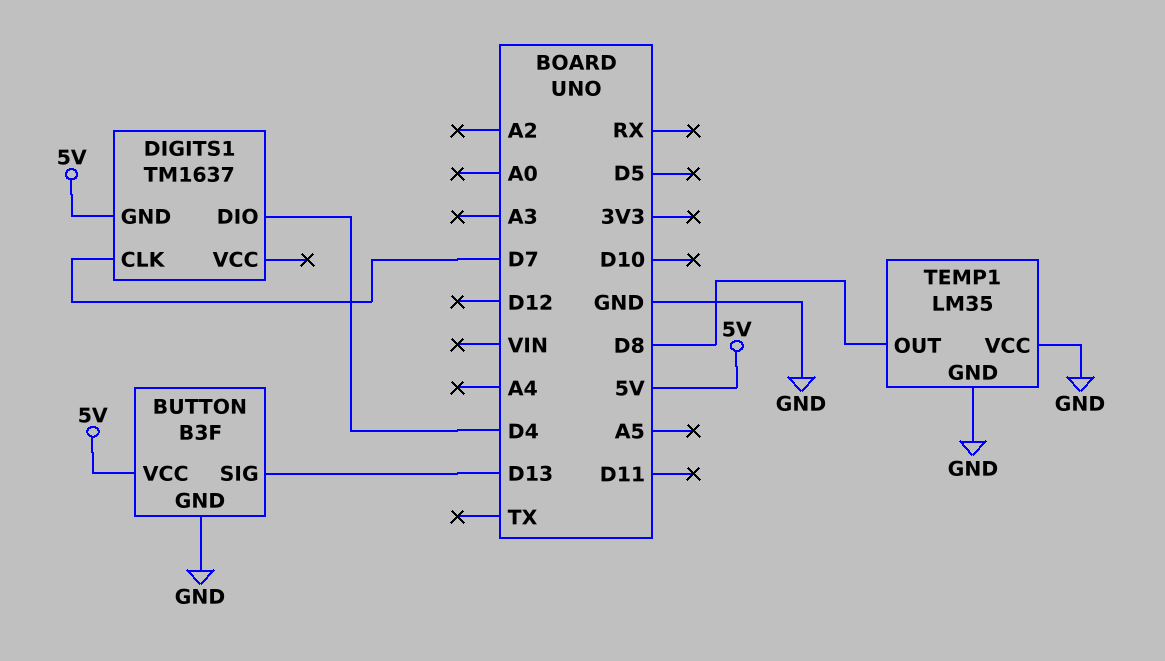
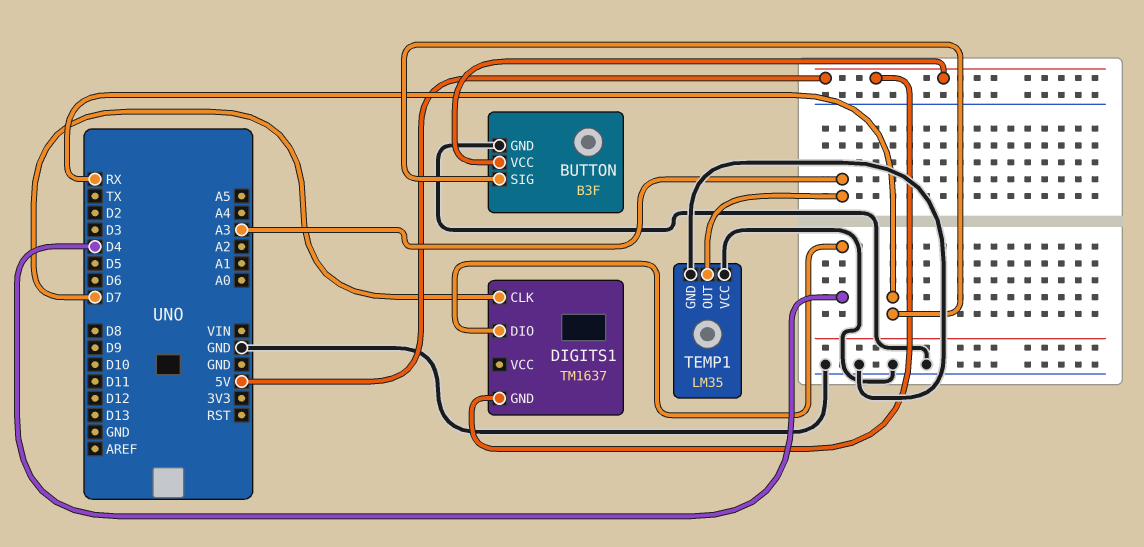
BUTTON pin SIG: D13 -> RX
TEMP1 pin OUT: D8 -> A3

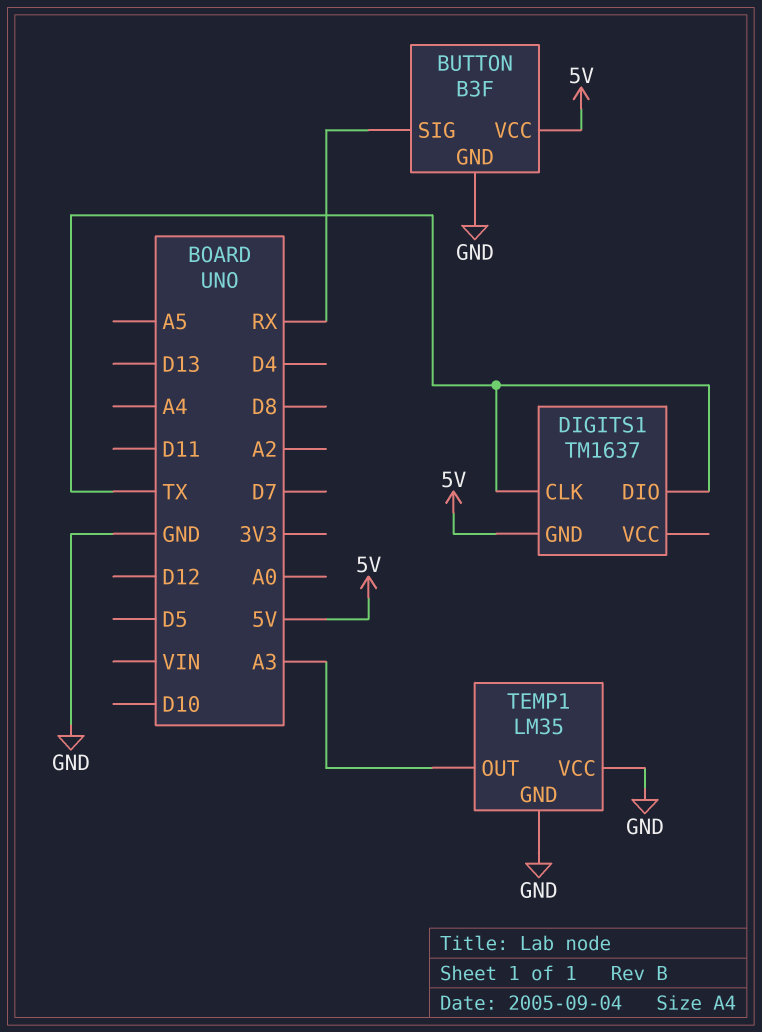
DIGITS1 pin CLK: D7 -> TX
DIGITS1 pin DIO: D4 -> TX

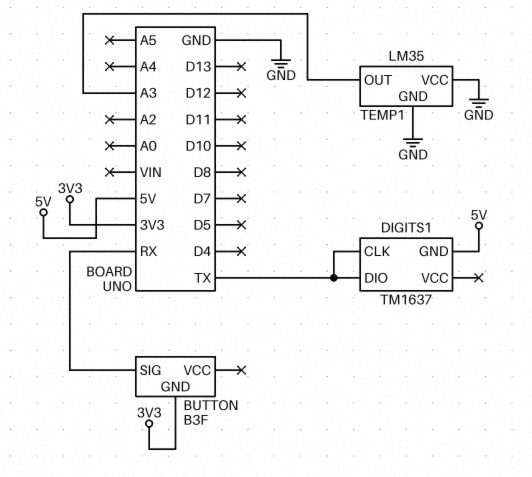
BUTTON pin GND: GND -> 3V3
BUTTON pin VCC: 5V -> none

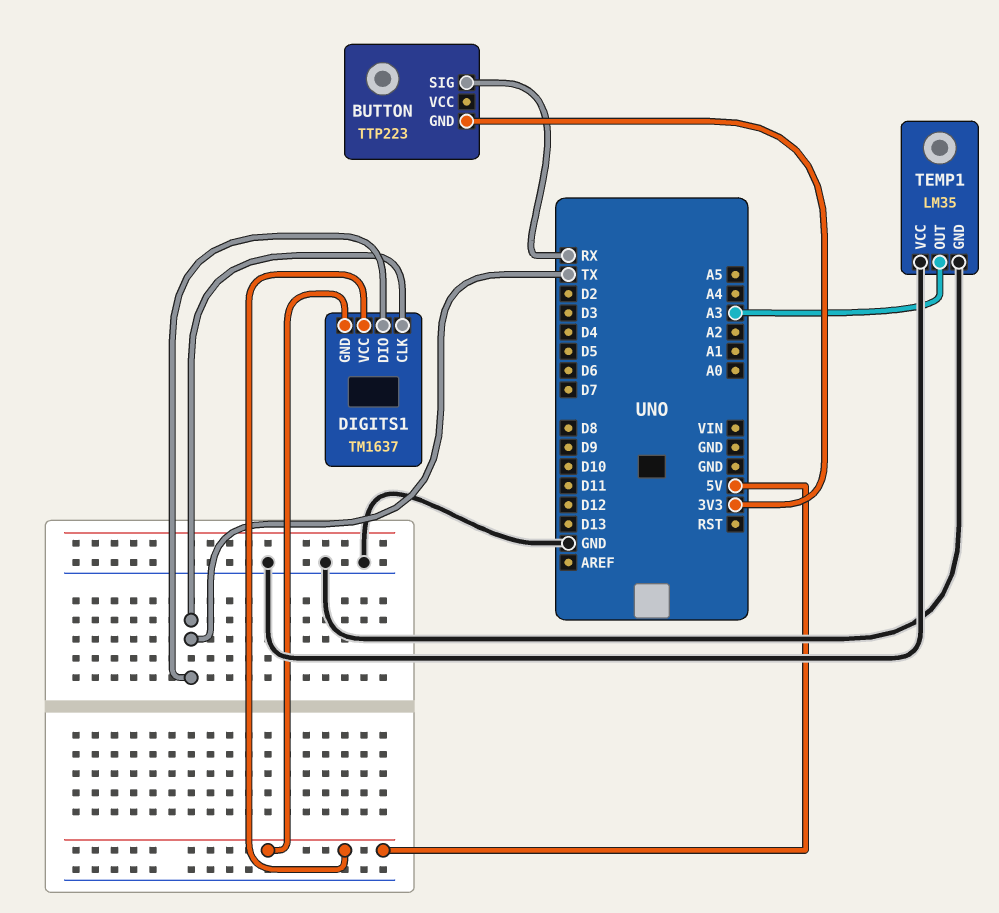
BUTTON: B3F -> TTP223
DIGITS1 pin VCC: none -> 5V

